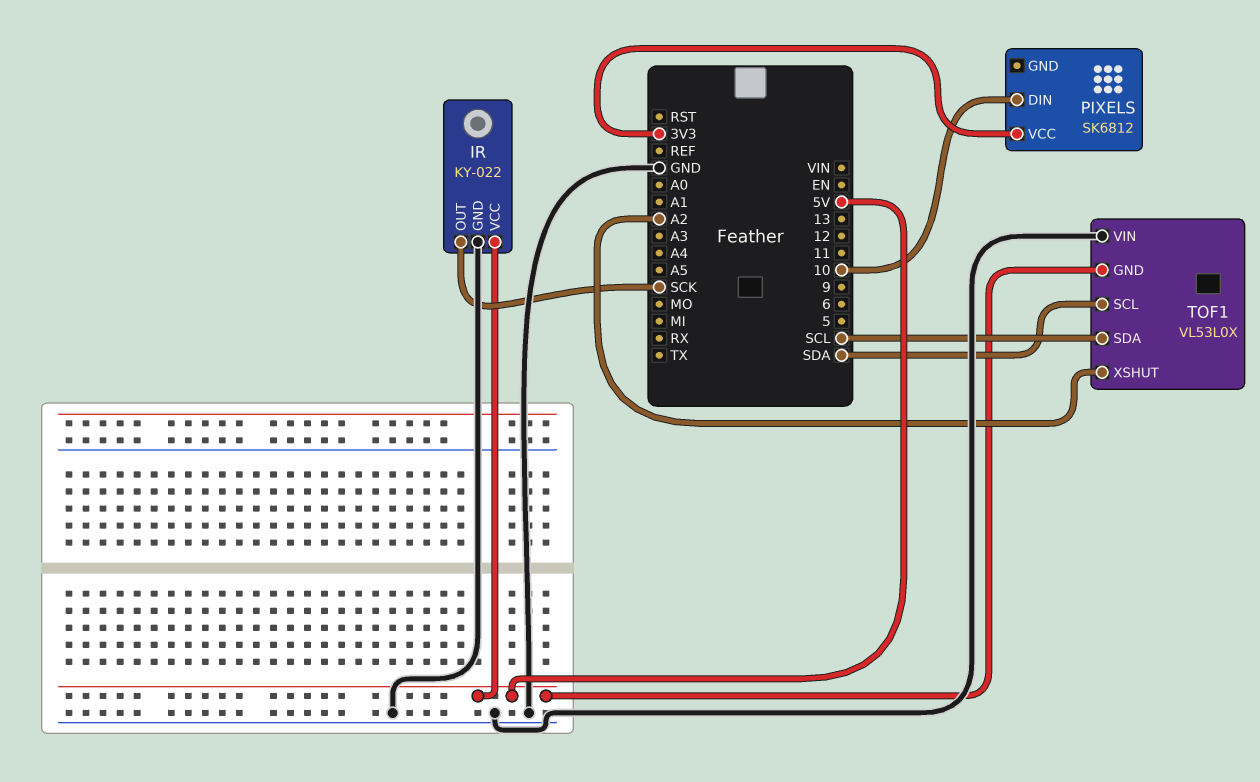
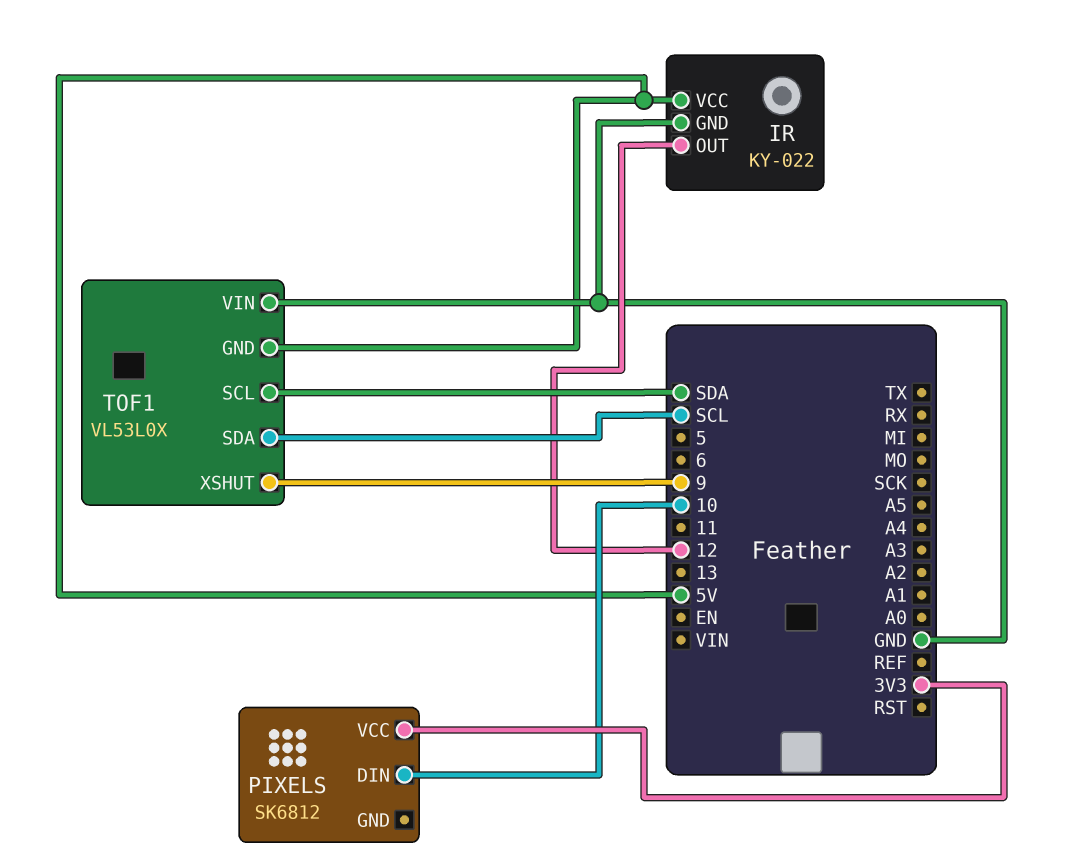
IR pin OUT: SCK -> 12
TOF1 pin XSHUT: A2 -> 9

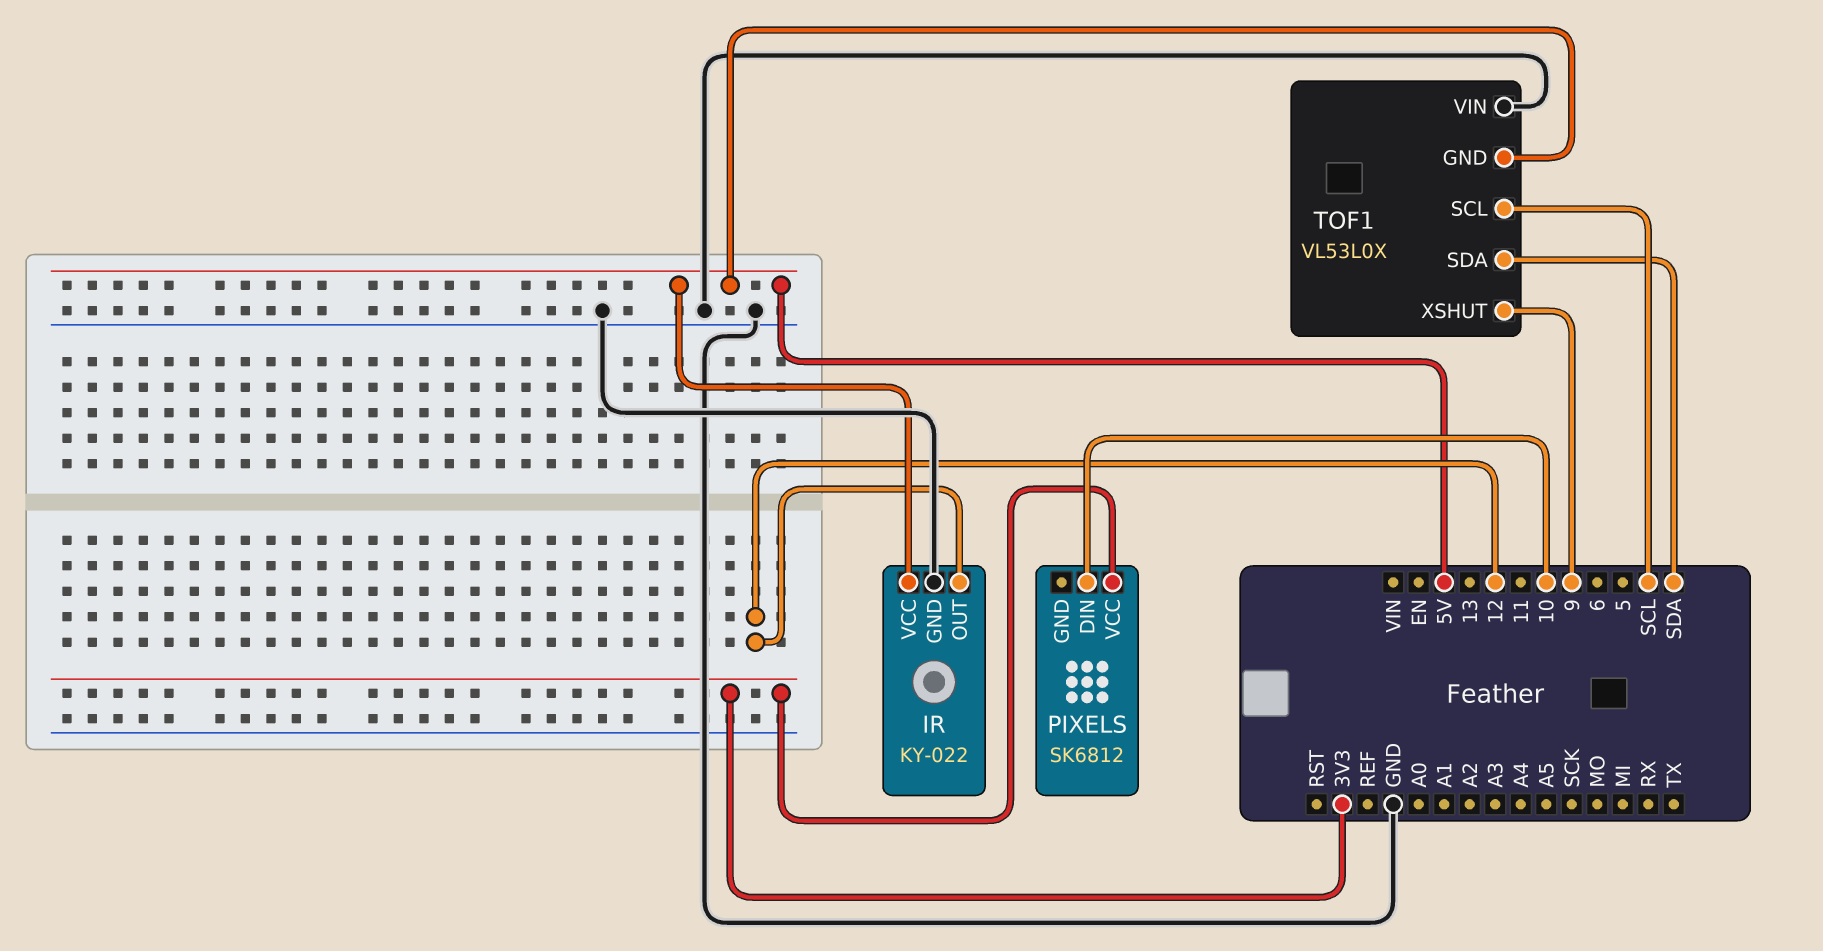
TOF1 pin SCL: SDA -> SCL
TOF1 pin SDA: SCL -> SDA

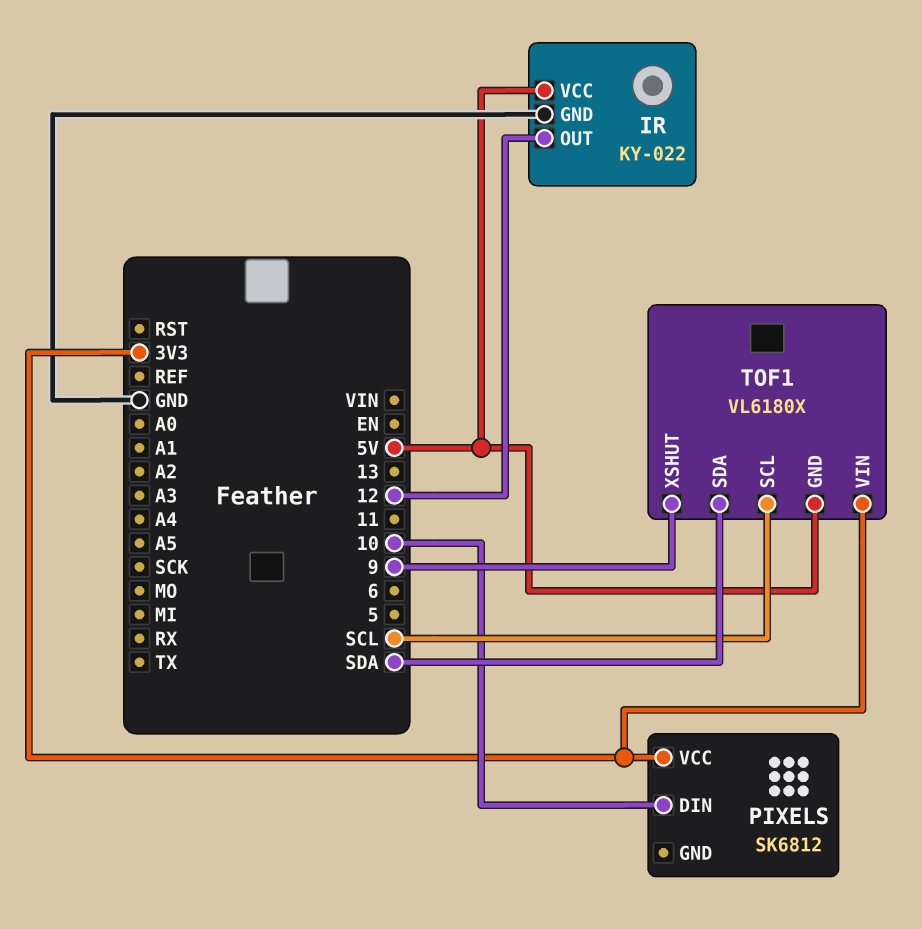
TOF1: VL53L0X -> VL6180X
TOF1 pin VIN: GND -> 3V3

